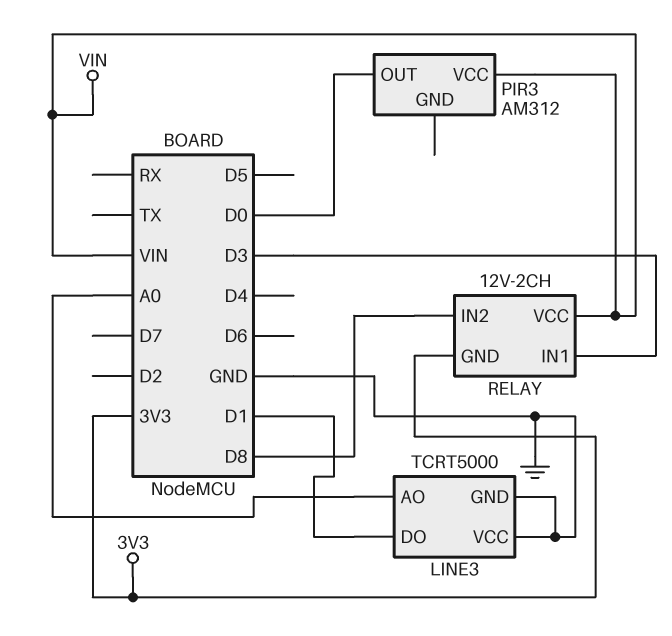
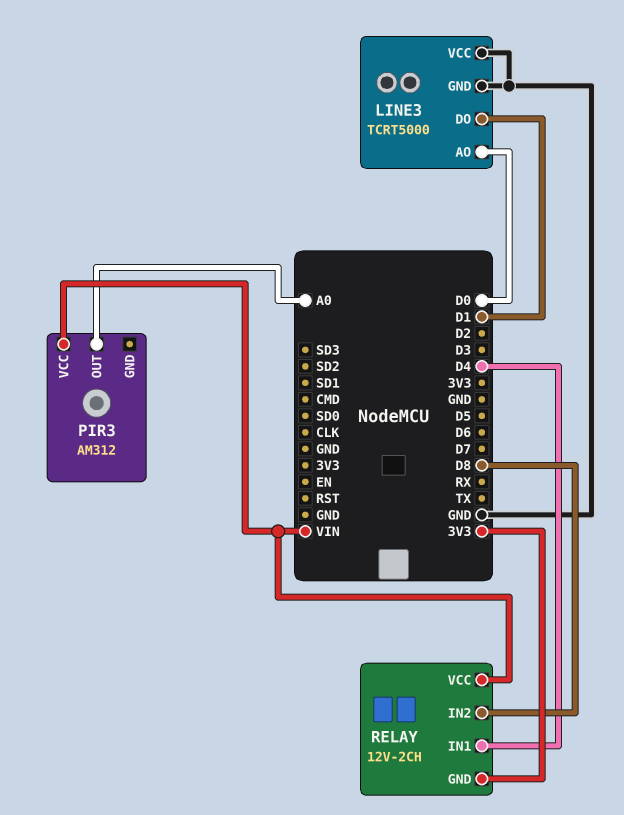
LINE3 pin AO: A0 -> D0
PIR3 pin OUT: D0 -> A0
RELAY pin IN1: D3 -> D4

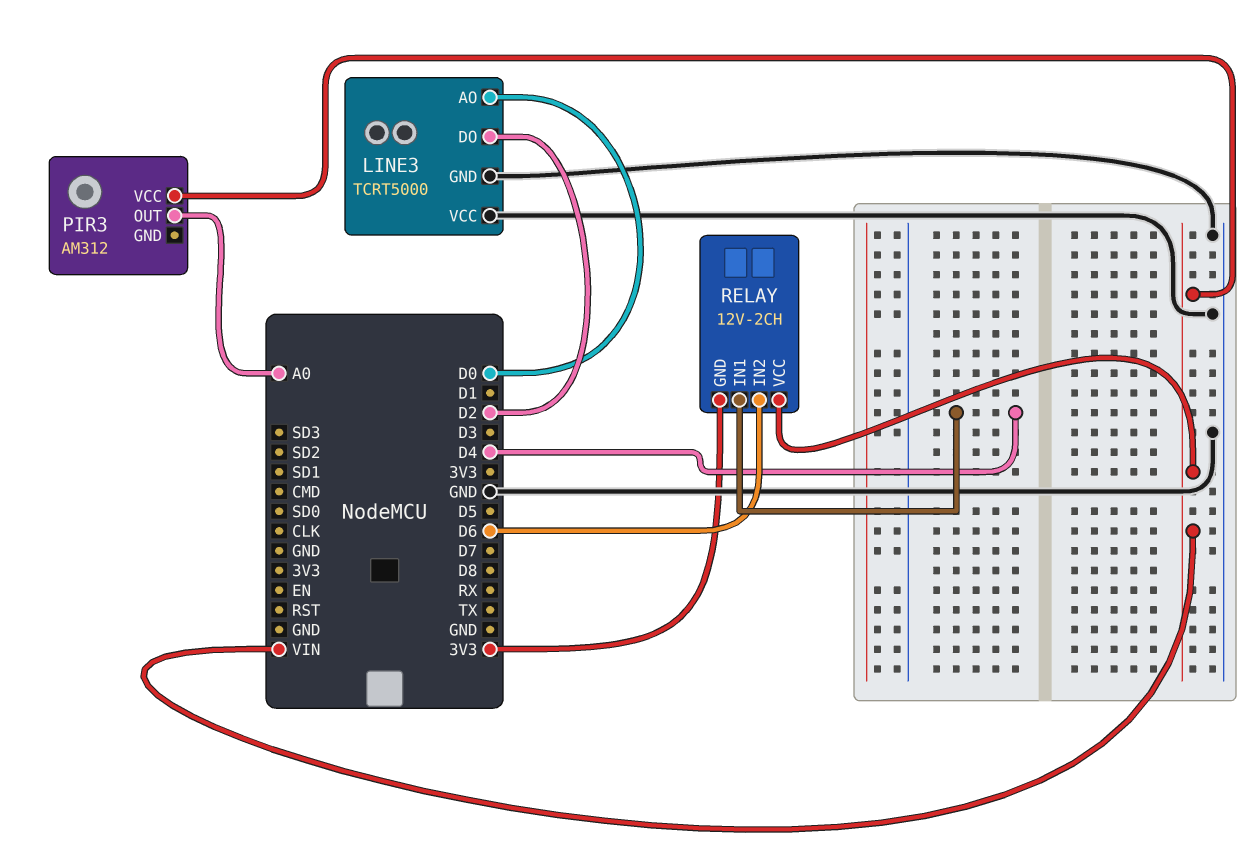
LINE3 pin DO: D1 -> D2
RELAY pin IN2: D8 -> D6

